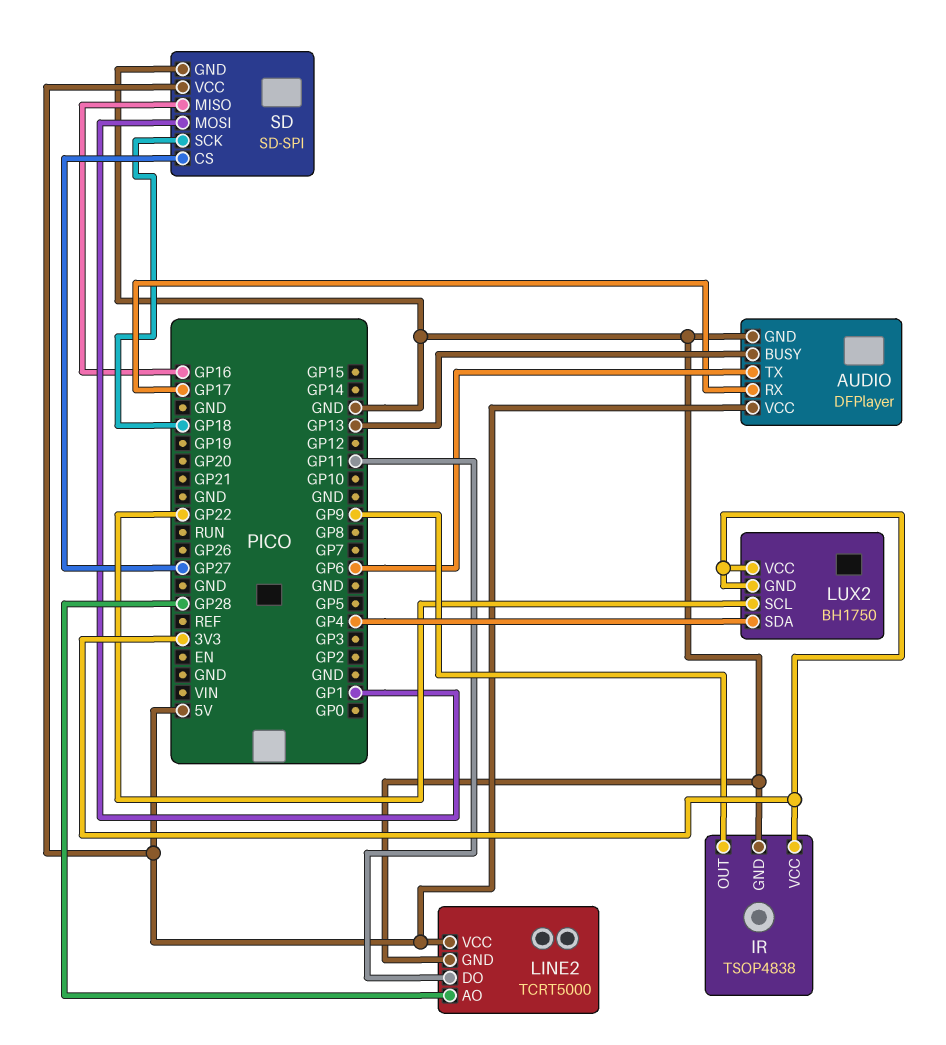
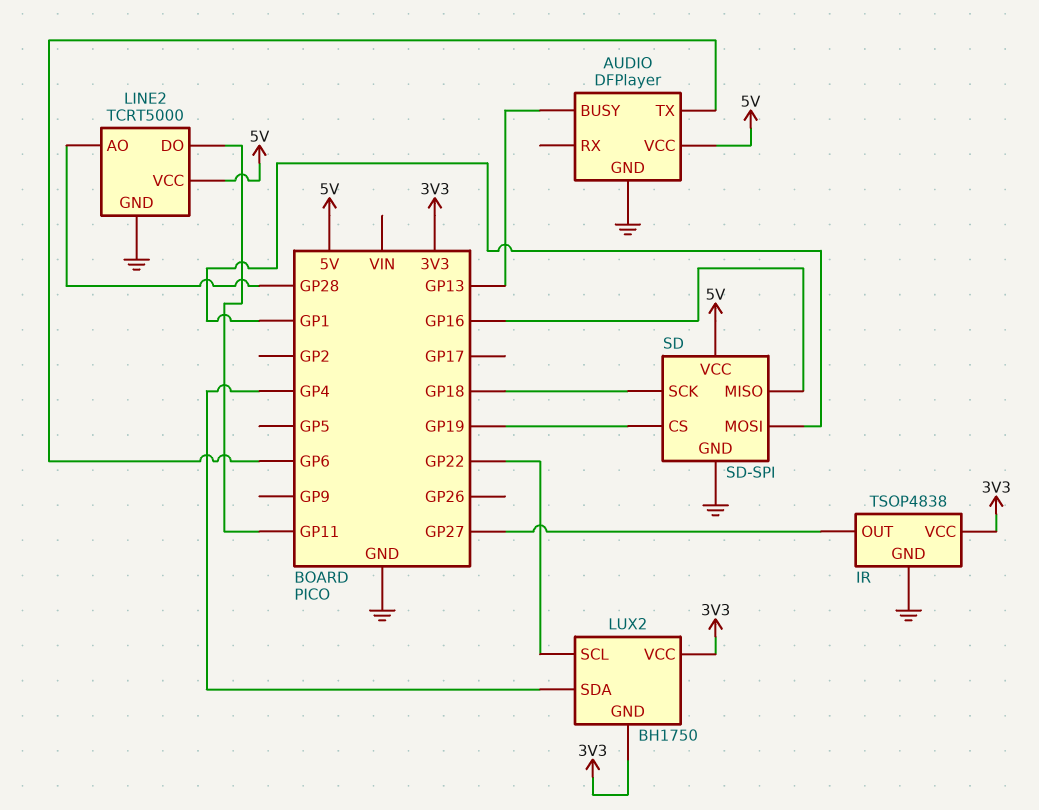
AUDIO pin RX: GP17 -> none
IR pin OUT: GP9 -> GP27
SD pin CS: GP27 -> GP19

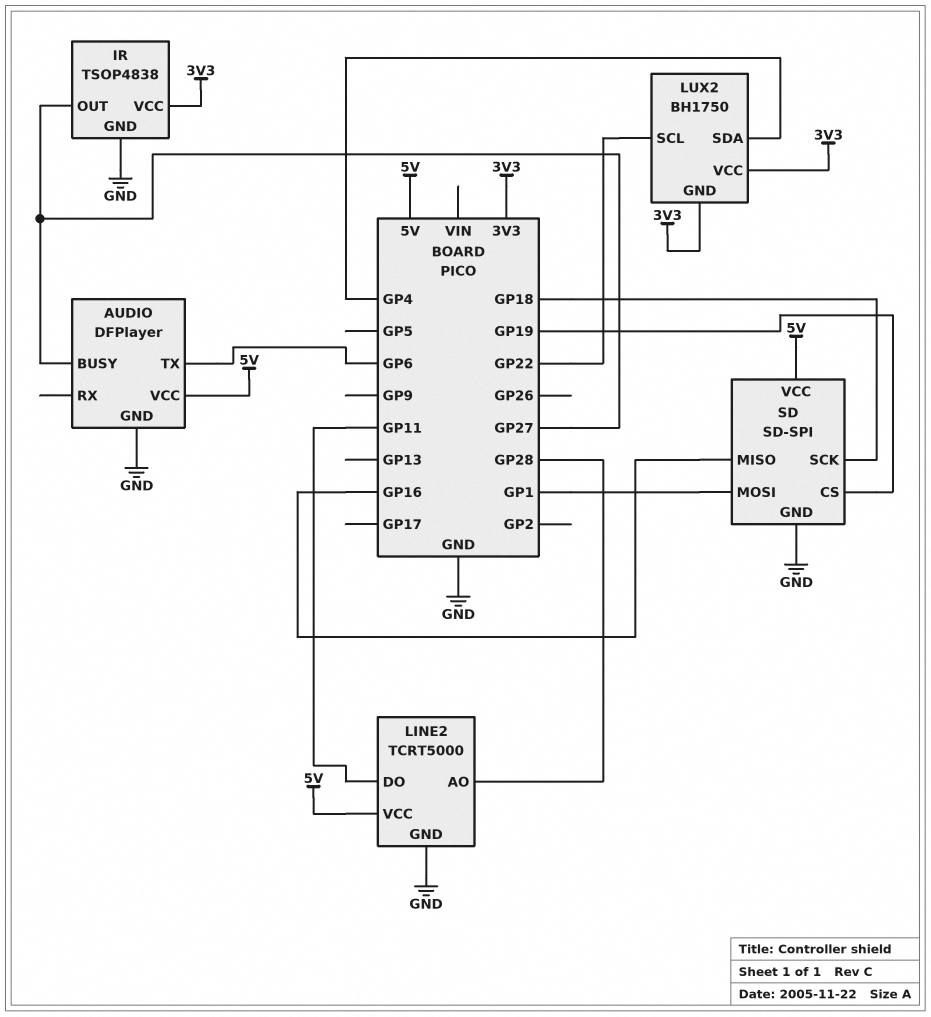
AUDIO pin BUSY: GP13 -> GP27

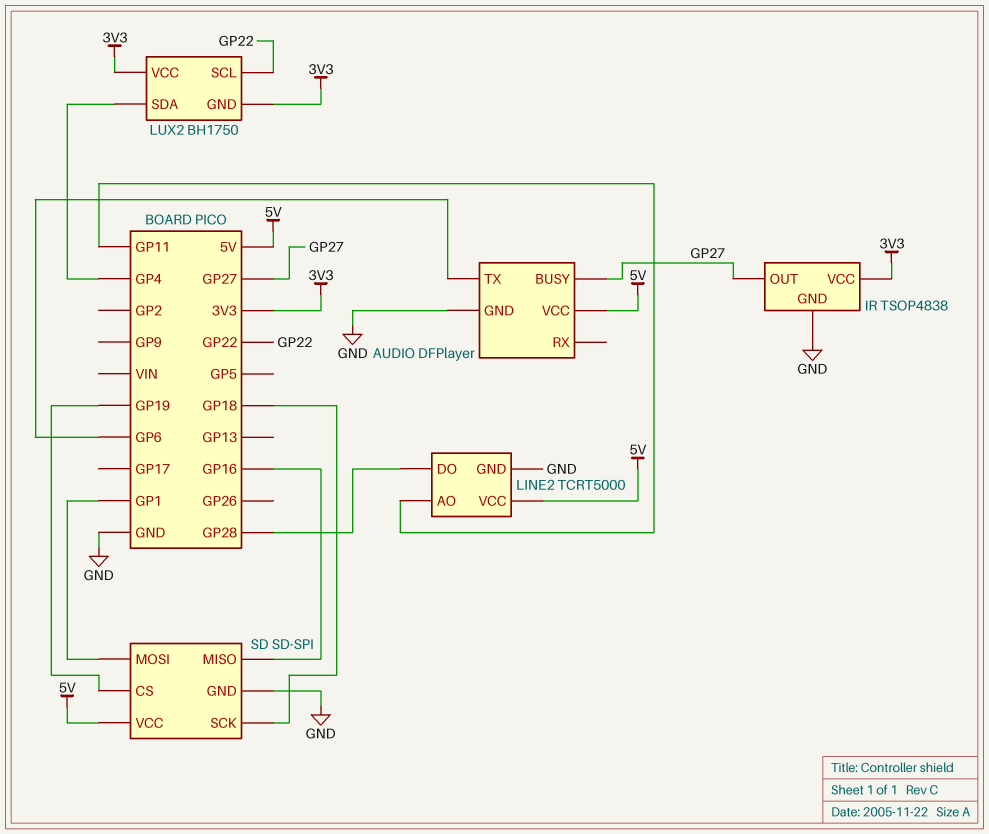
LINE2 pin AO: GP28 -> GP11
LINE2 pin DO: GP11 -> GP28

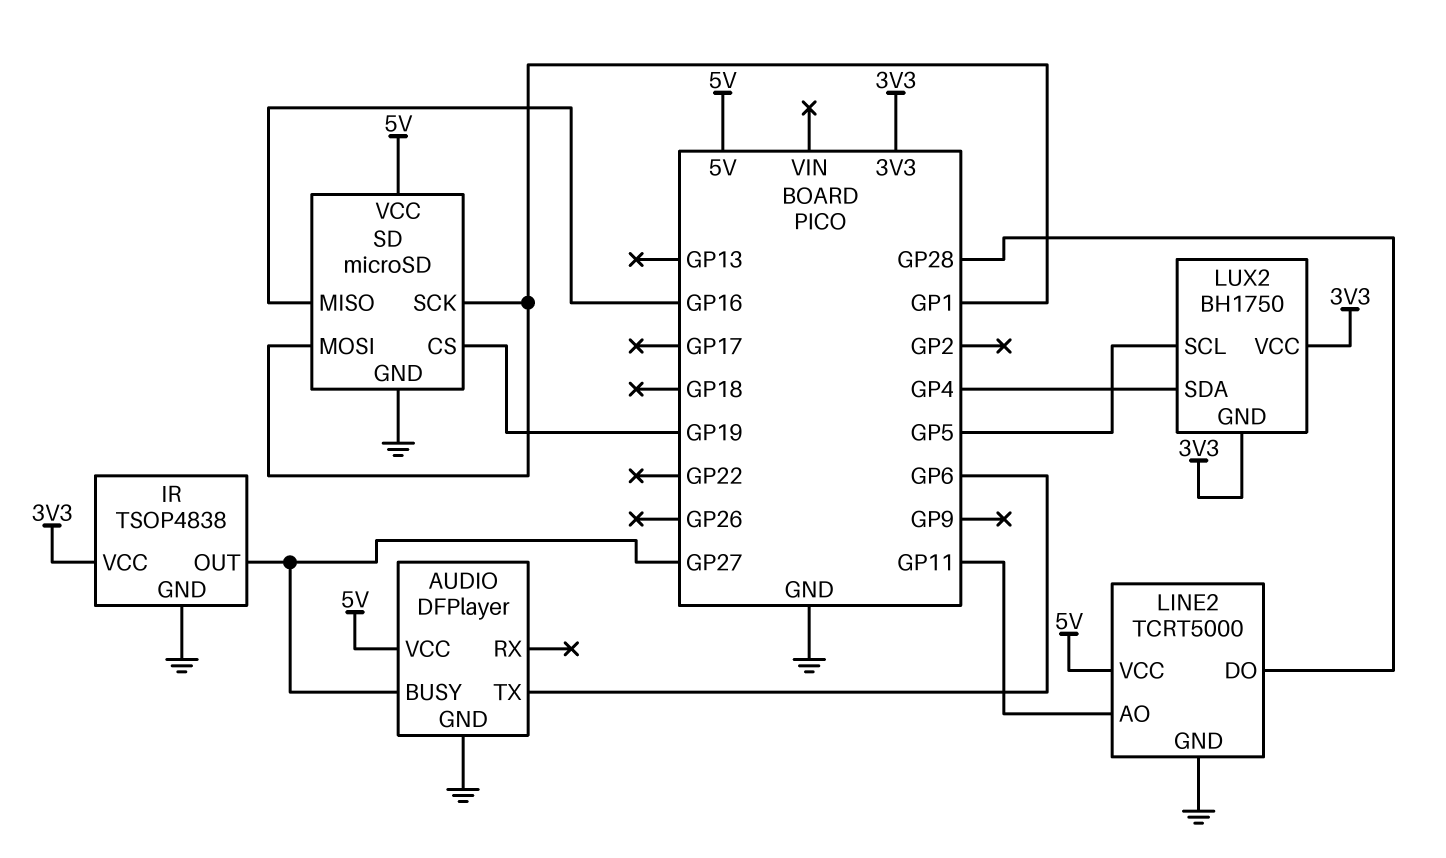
LUX2 pin SCL: GP22 -> GP5
SD: SD-SPI -> microSD
SD pin SCK: GP18 -> GP1

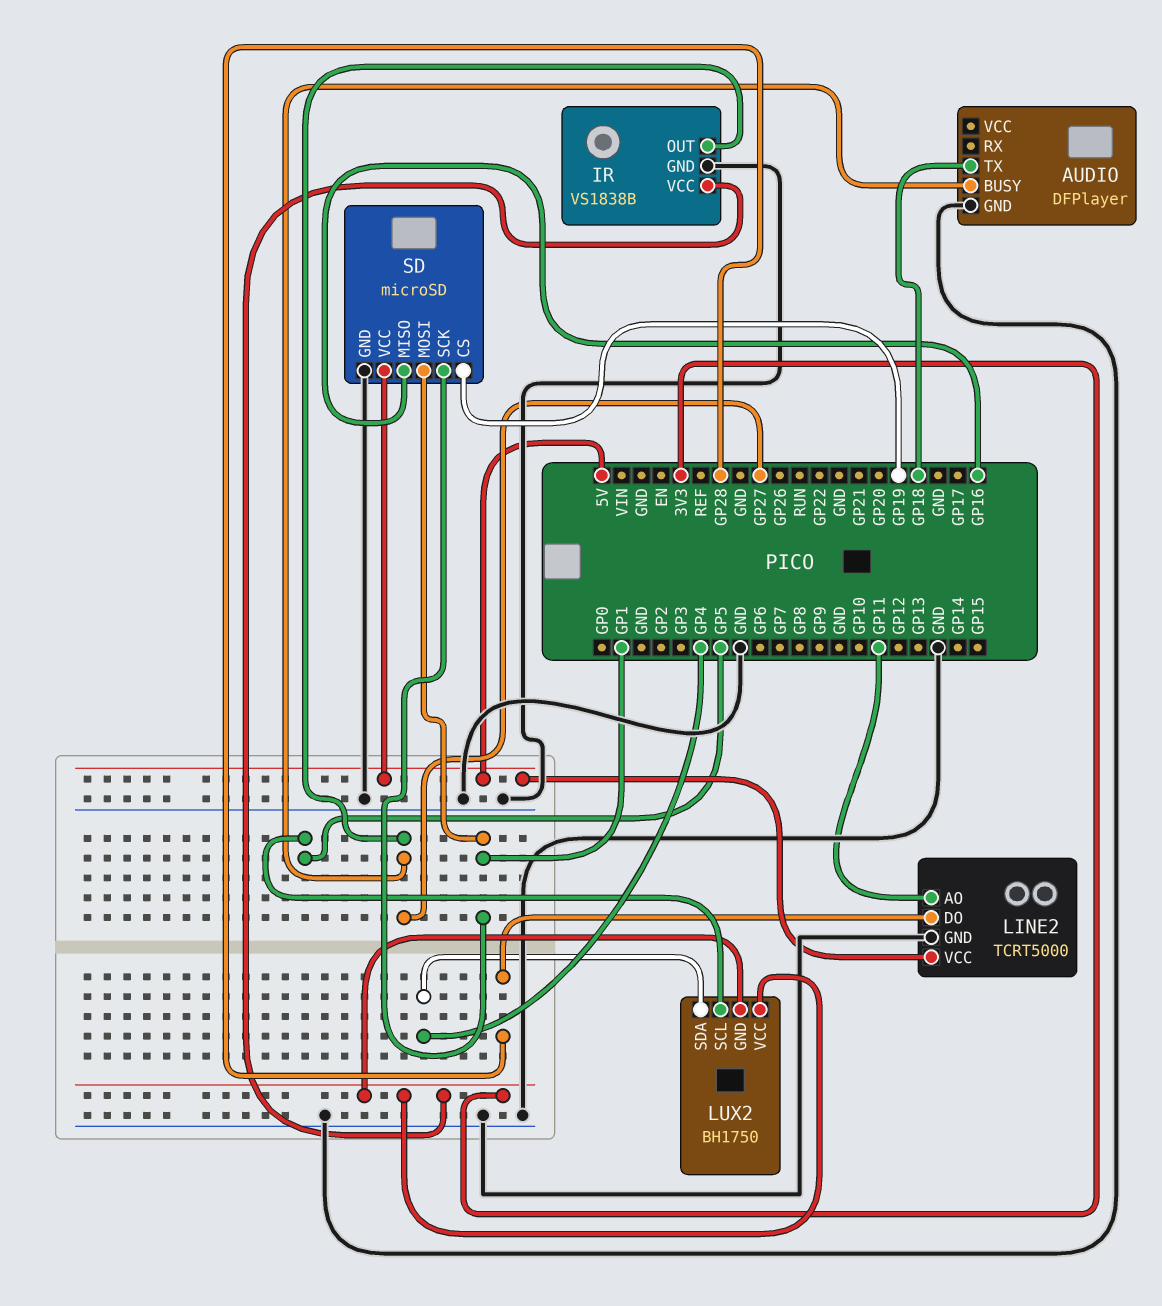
AUDIO pin TX: GP6 -> GP18
AUDIO pin VCC: 5V -> none
IR: TSOP4838 -> VS1838B

